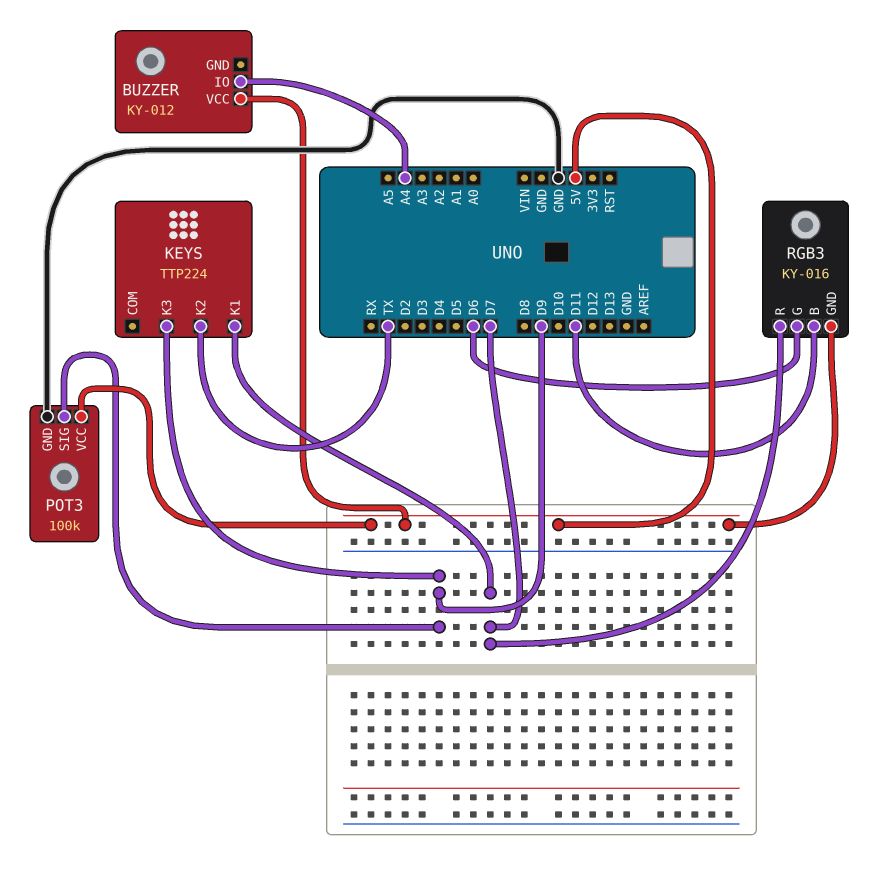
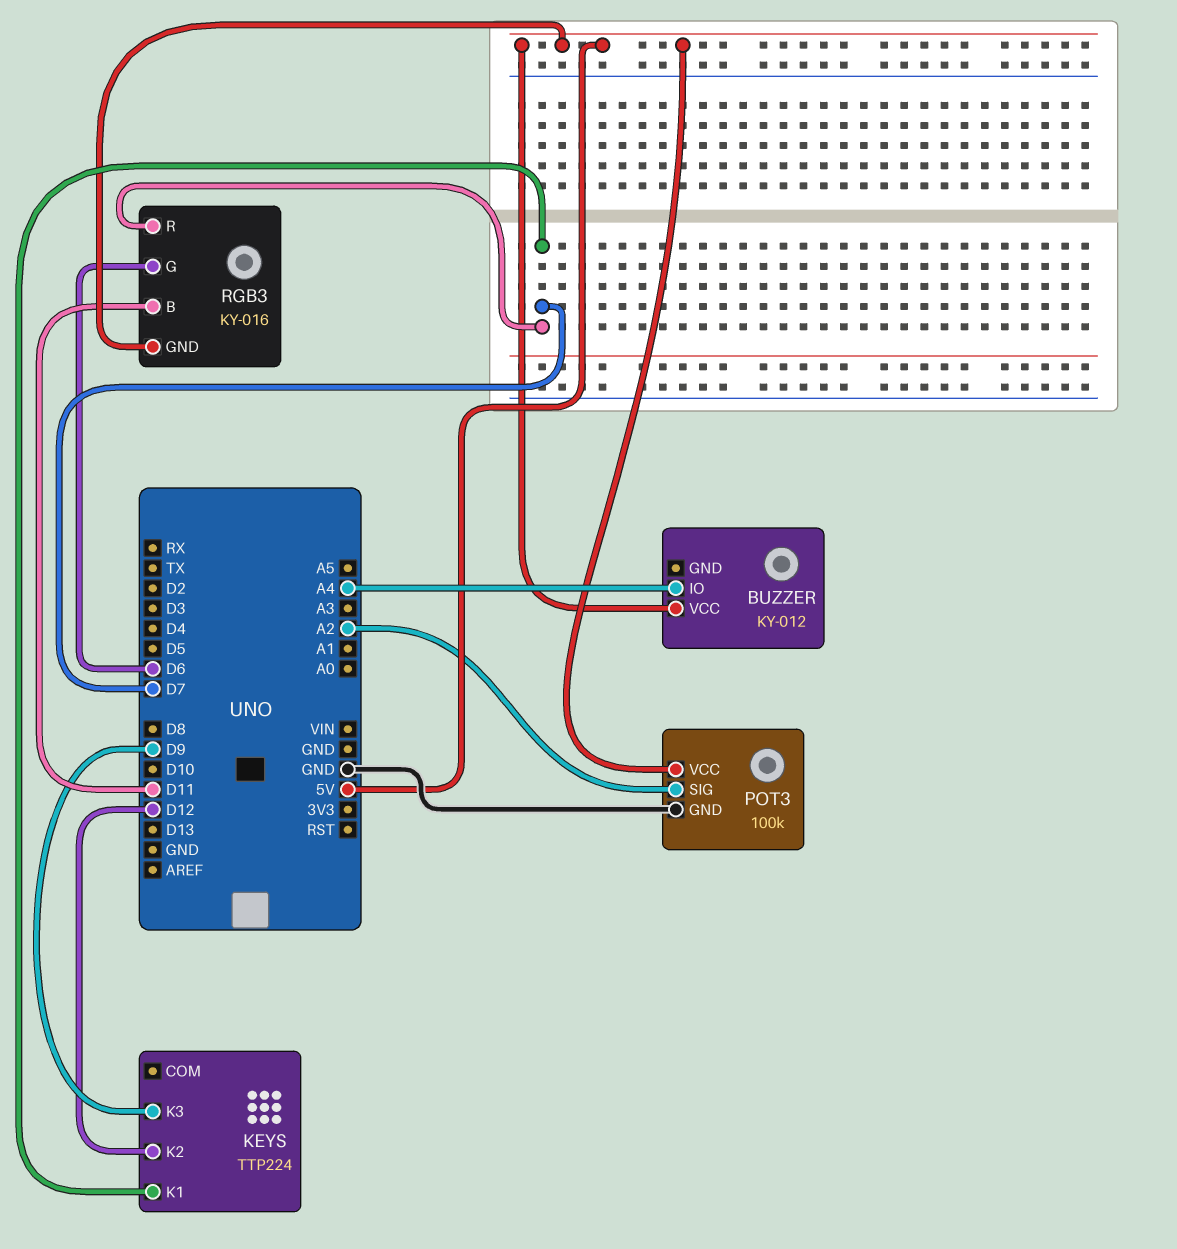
KEYS pin K2: TX -> D12
POT3 pin SIG: D9 -> A2

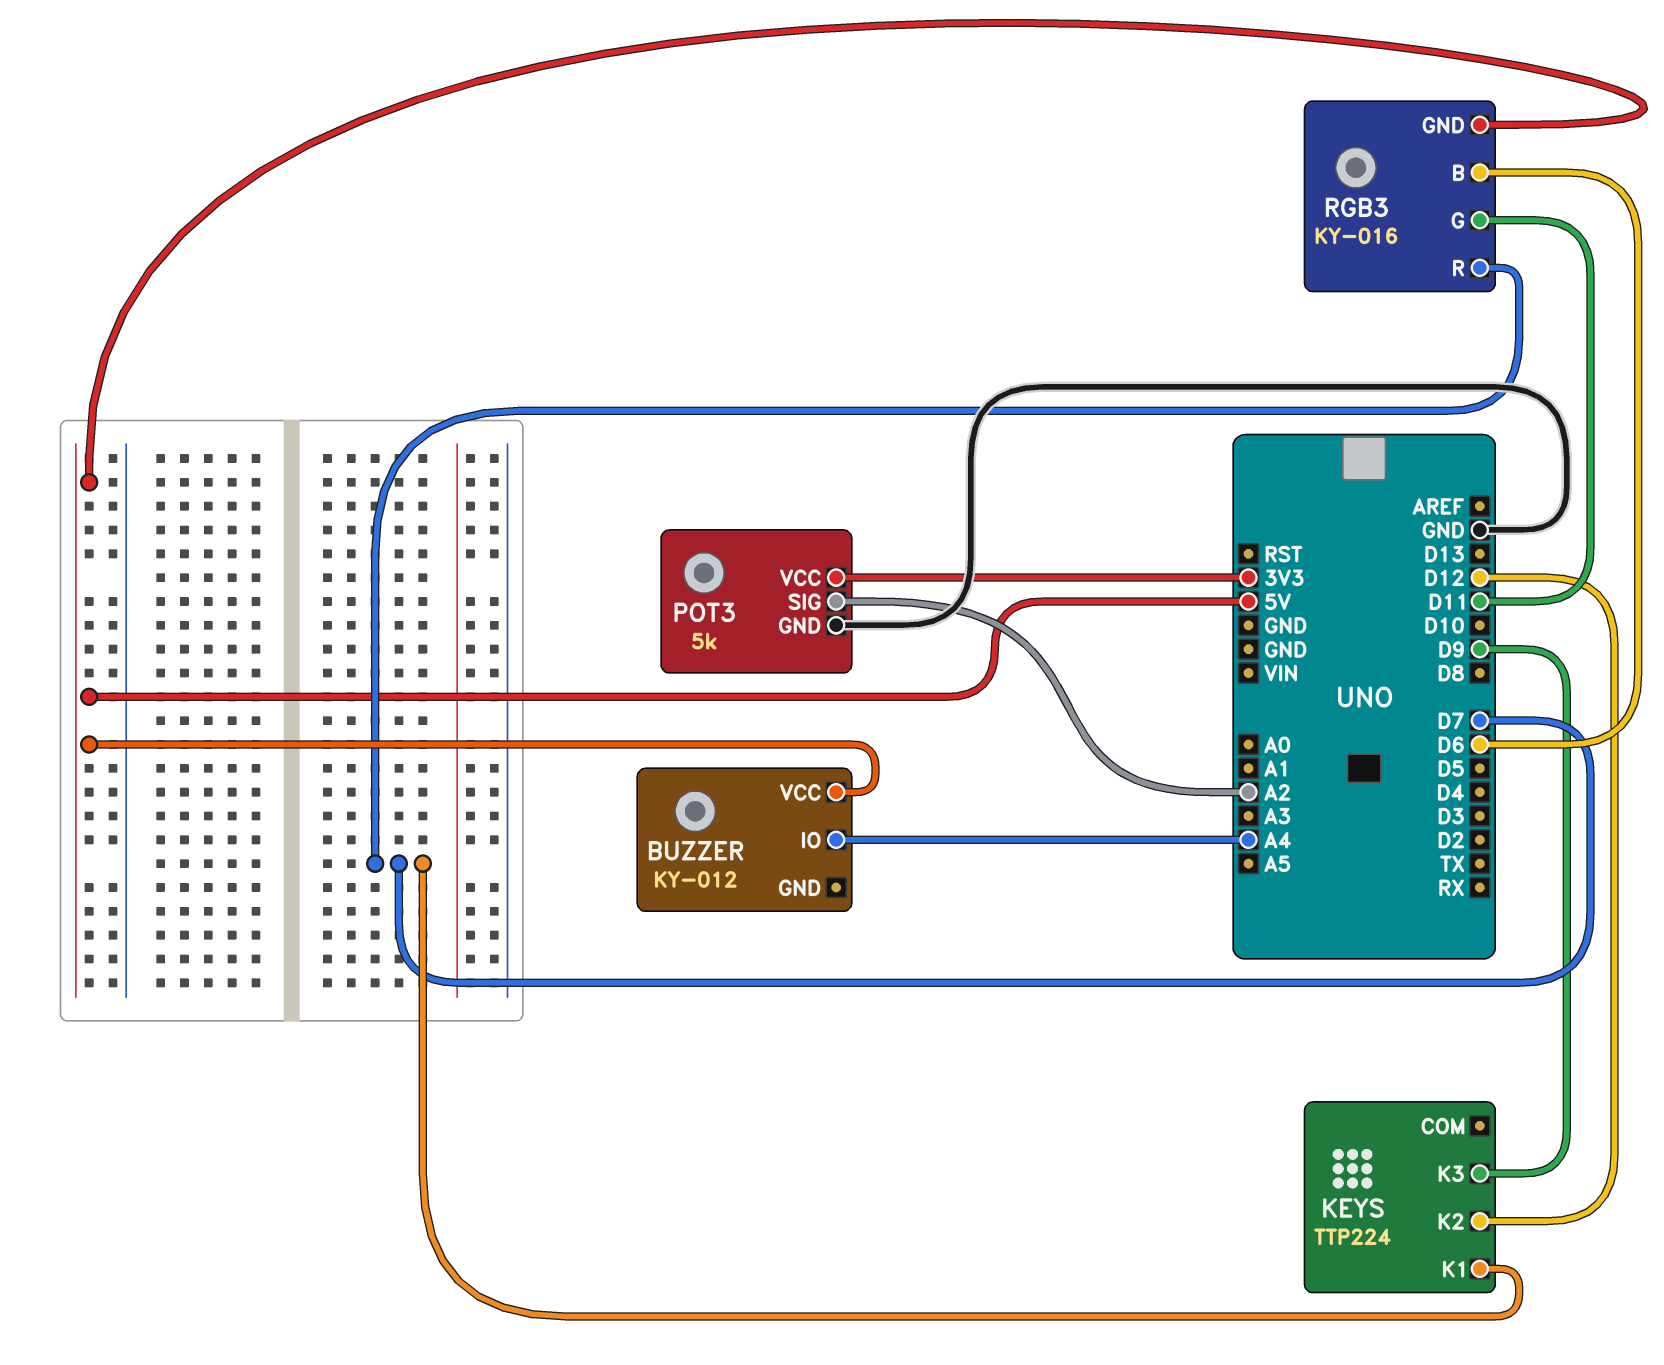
POT3: 100k -> 5k
POT3 pin VCC: 5V -> 3V3
RGB3 pin B: D11 -> D6
RGB3 pin G: D6 -> D11

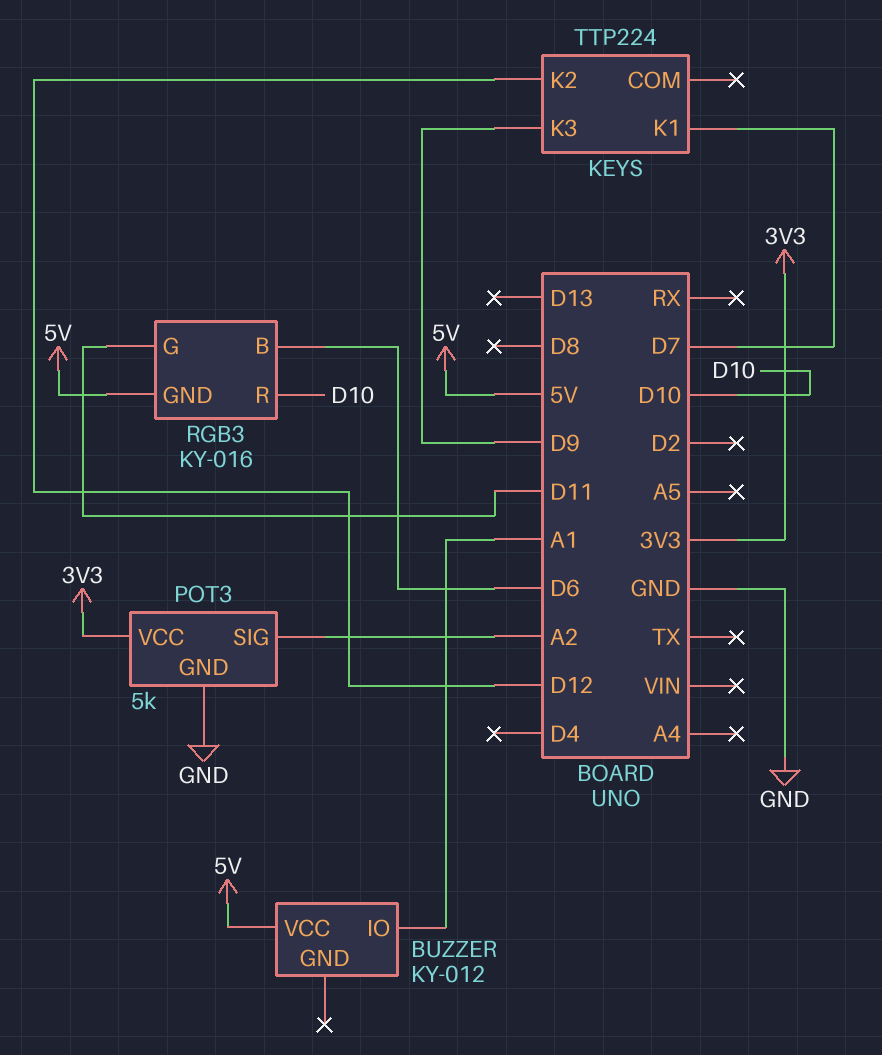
BUZZER pin IO: A4 -> A1
RGB3 pin R: D7 -> D10

